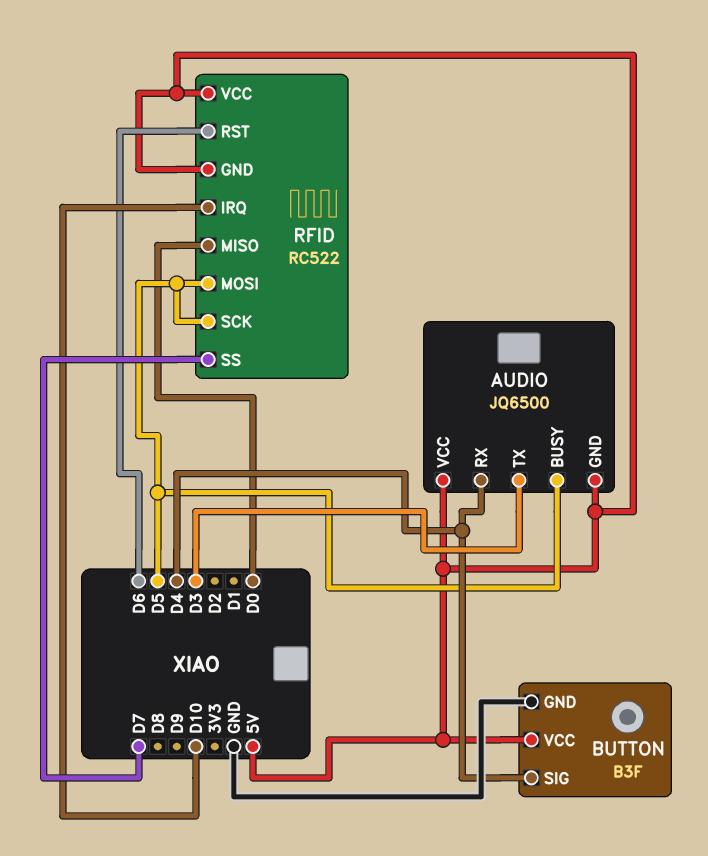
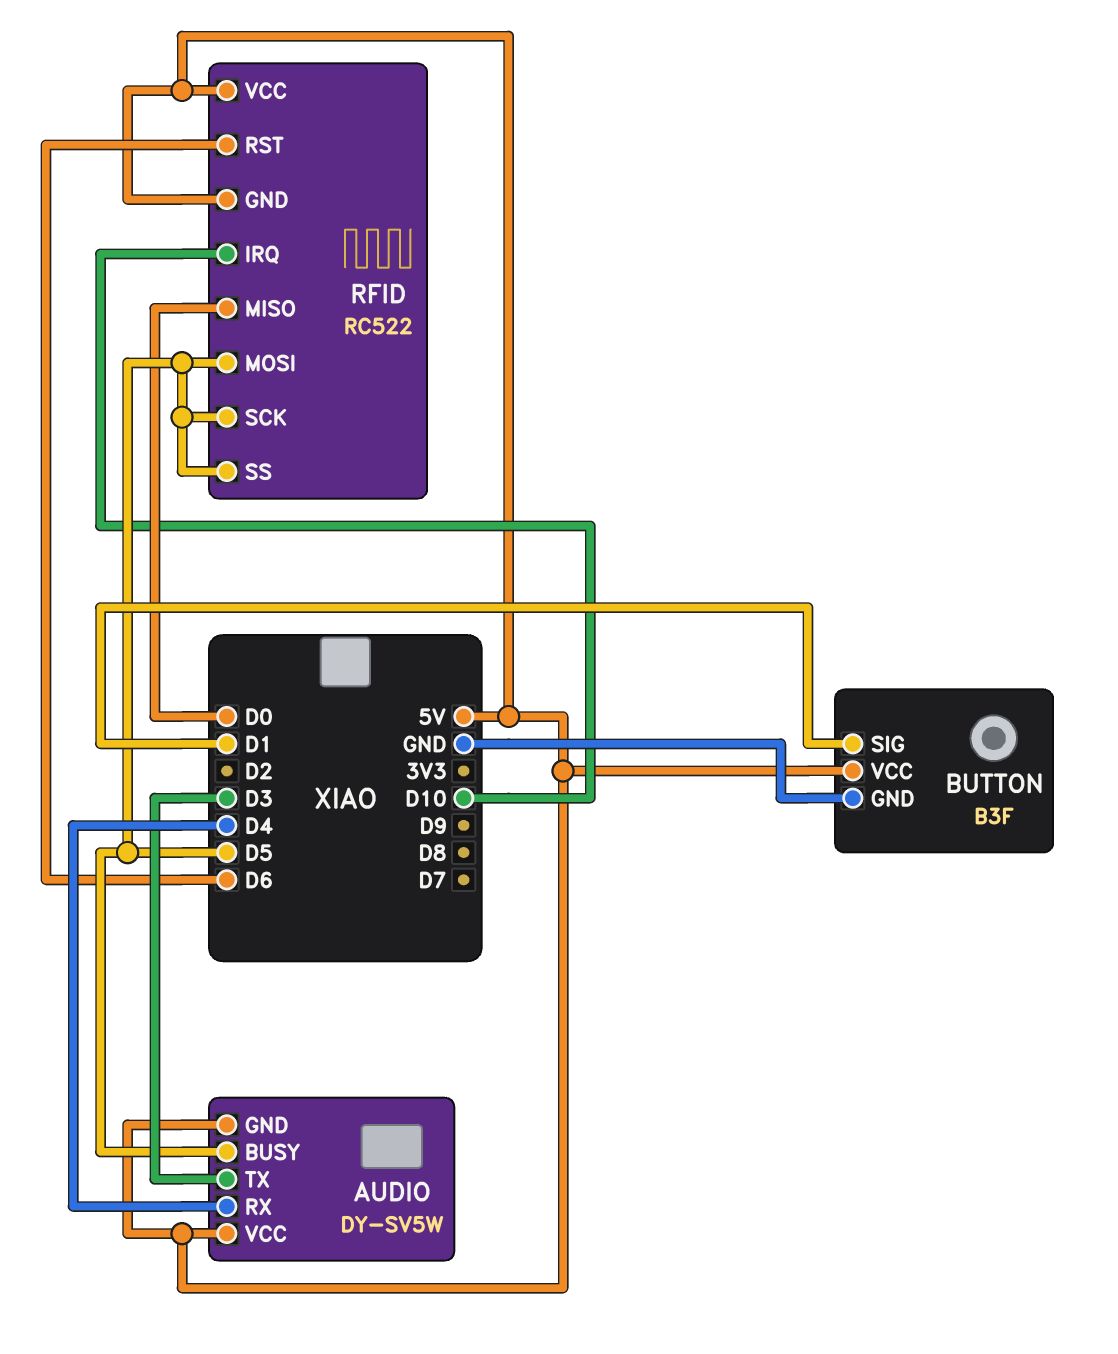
AUDIO: JQ6500 -> DY-SV5W
BUTTON pin SIG: D4 -> D1
RFID pin SS: D7 -> D5

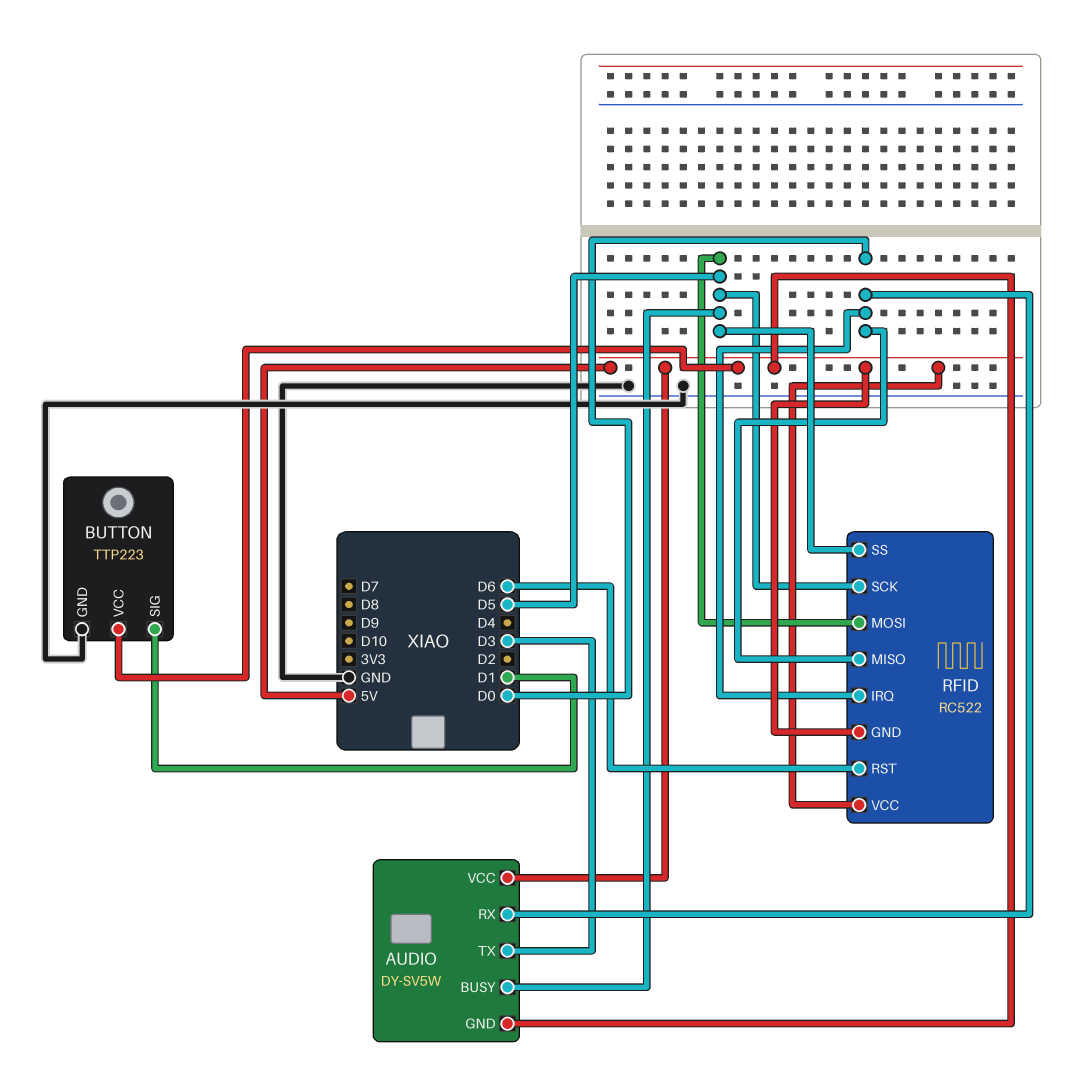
AUDIO pin RX: D4 -> D0
BUTTON: B3F -> TTP223
RFID pin IRQ: D10 -> D0

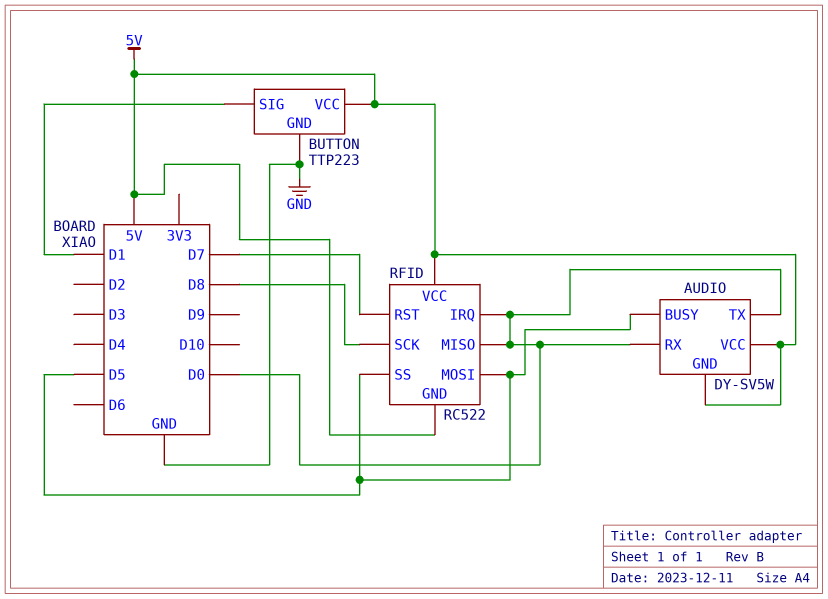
AUDIO pin TX: D3 -> D0
RFID pin RST: D6 -> D7
RFID pin SCK: D5 -> D8

